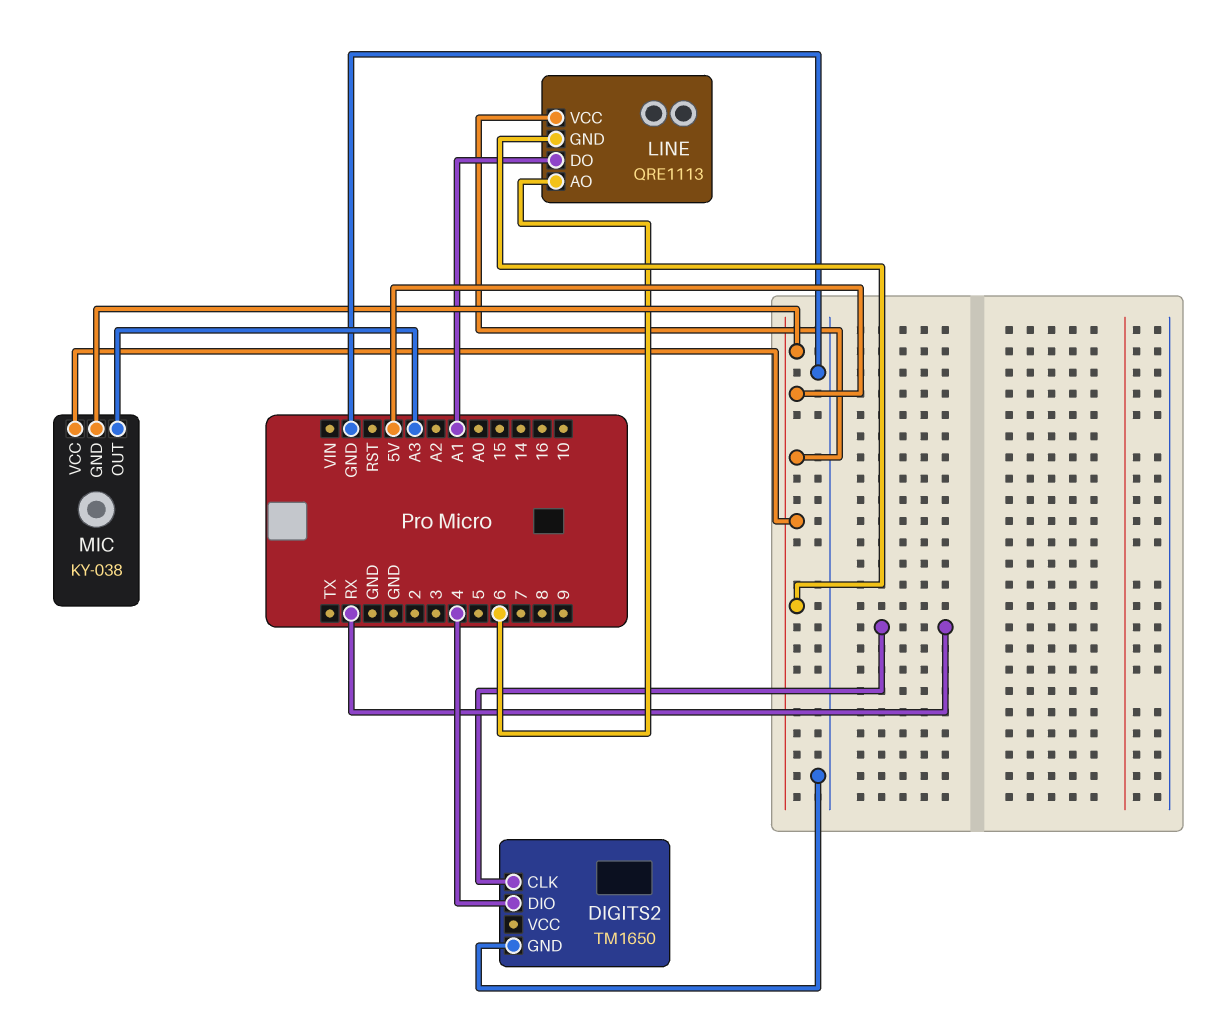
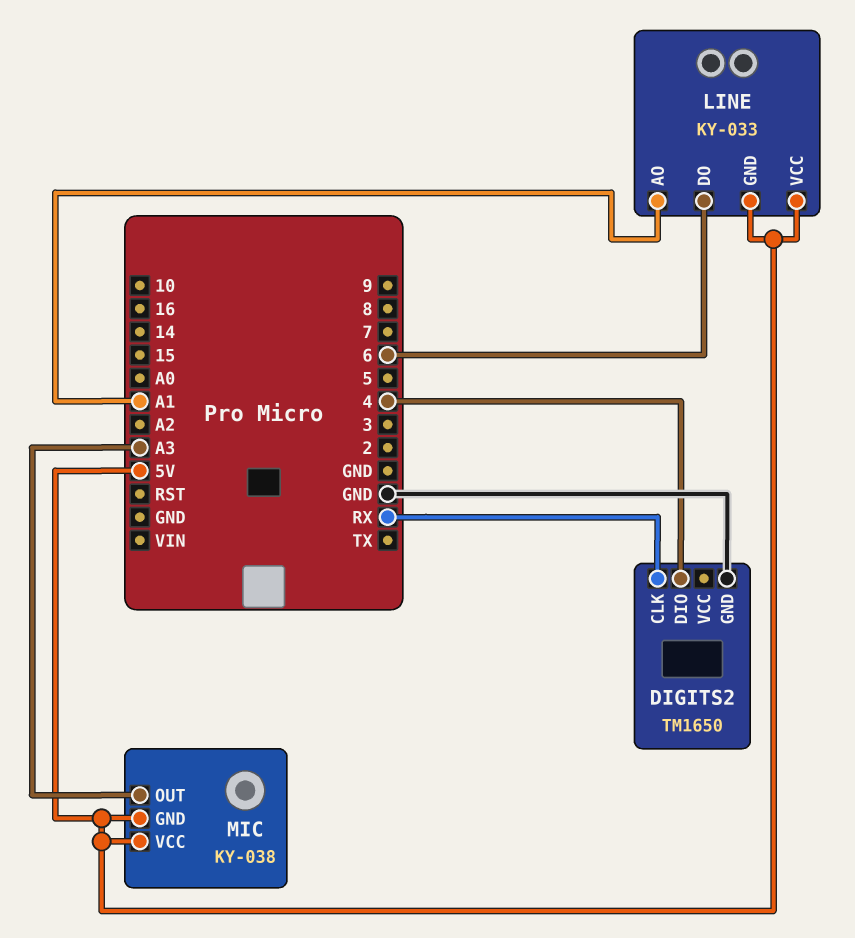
LINE: QRE1113 -> KY-033
LINE pin AO: 6 -> A1
LINE pin DO: A1 -> 6

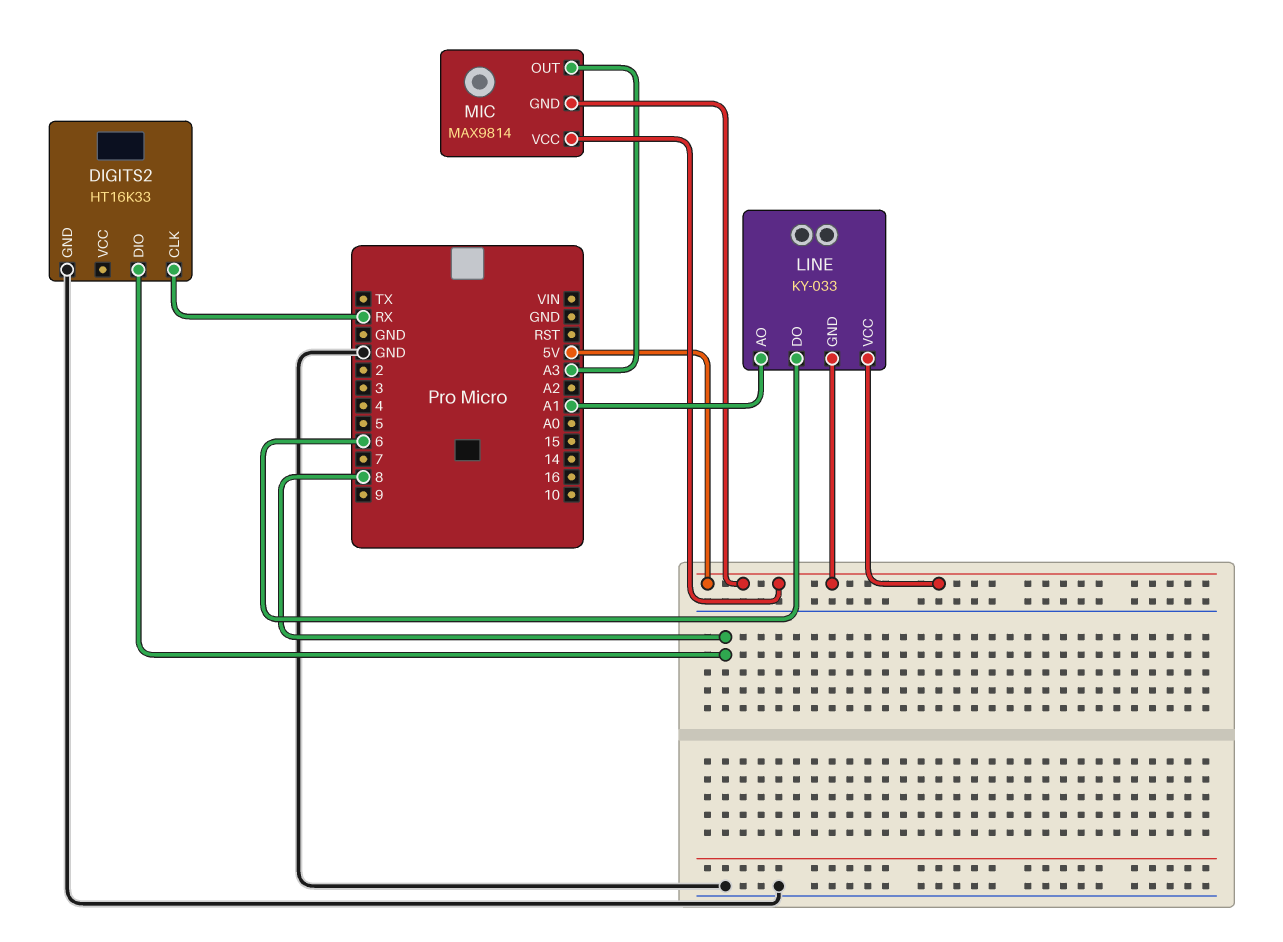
DIGITS2: TM1650 -> HT16K33
DIGITS2 pin DIO: 4 -> 8
MIC: KY-038 -> MAX9814

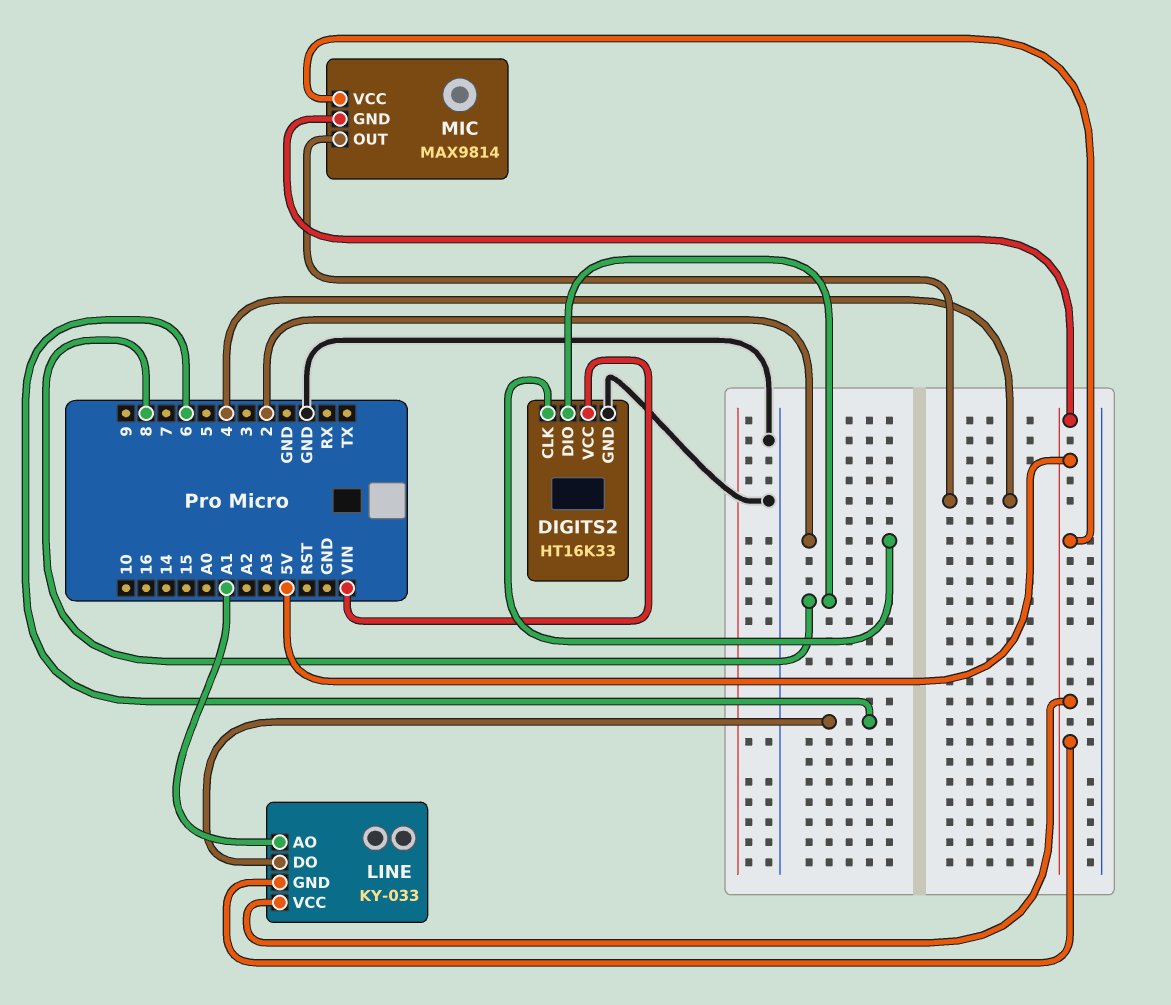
DIGITS2 pin CLK: RX -> 2
DIGITS2 pin VCC: none -> VIN
MIC pin OUT: A3 -> 4

